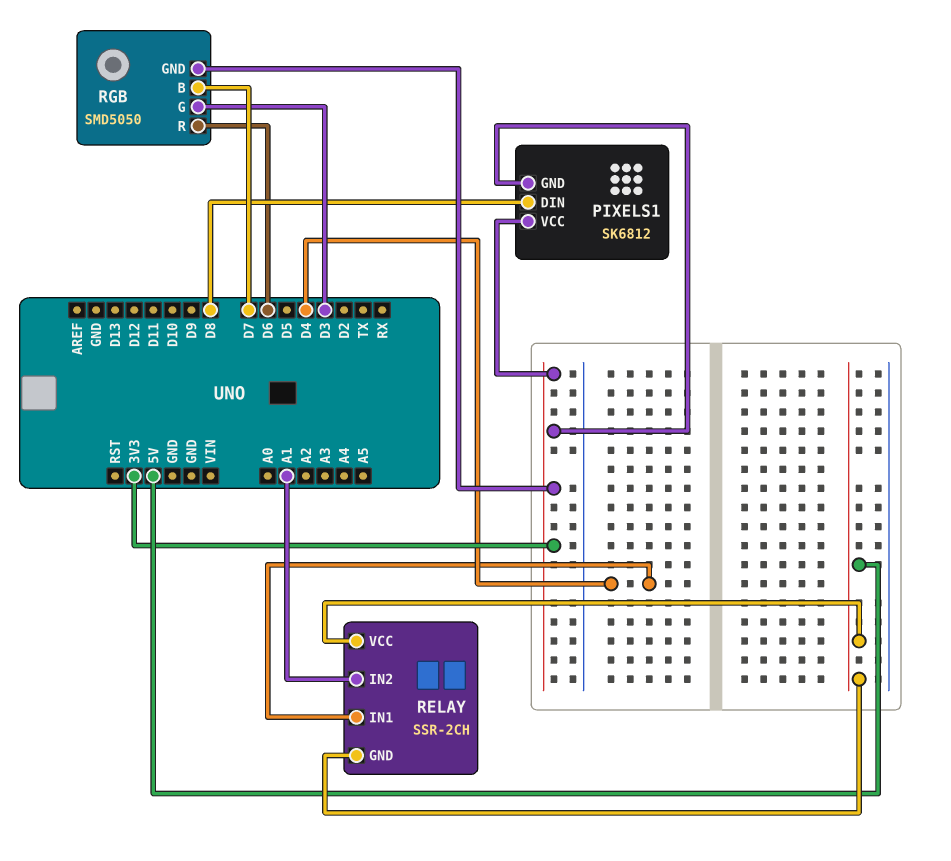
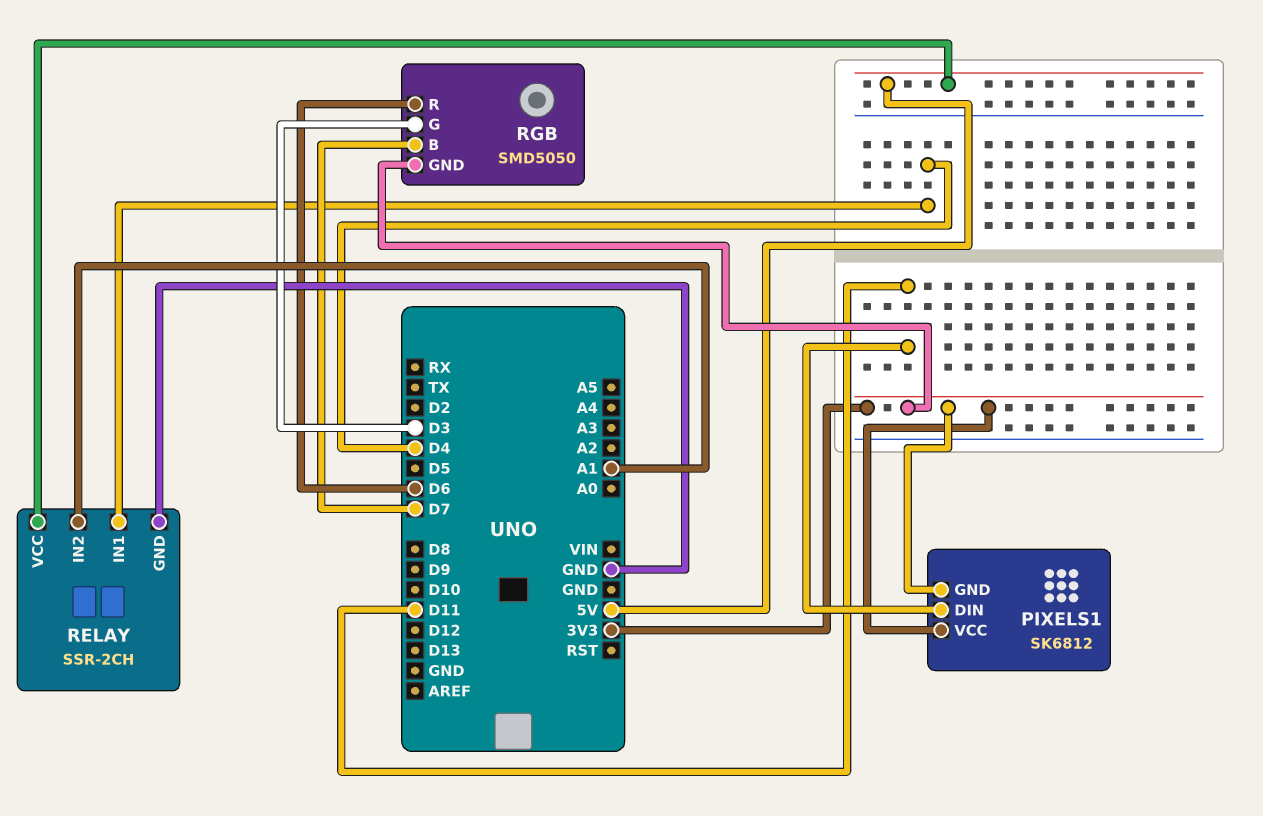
PIXELS1 pin DIN: D8 -> D11
RELAY pin GND: 5V -> GND

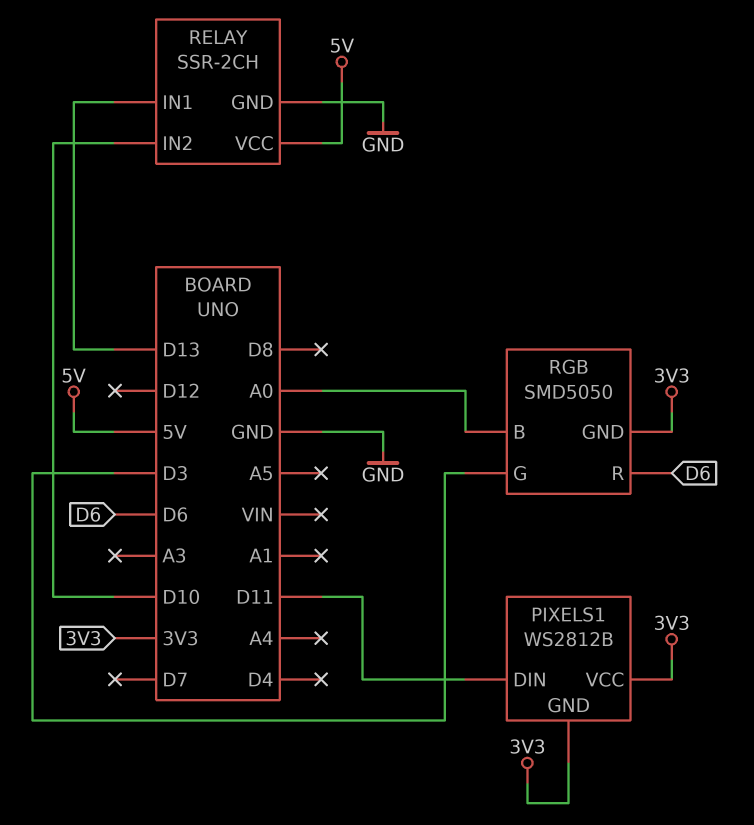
PIXELS1: SK6812 -> WS2812B
RELAY pin IN1: D4 -> D13
RELAY pin IN2: A1 -> D10
RGB pin B: D7 -> A0

